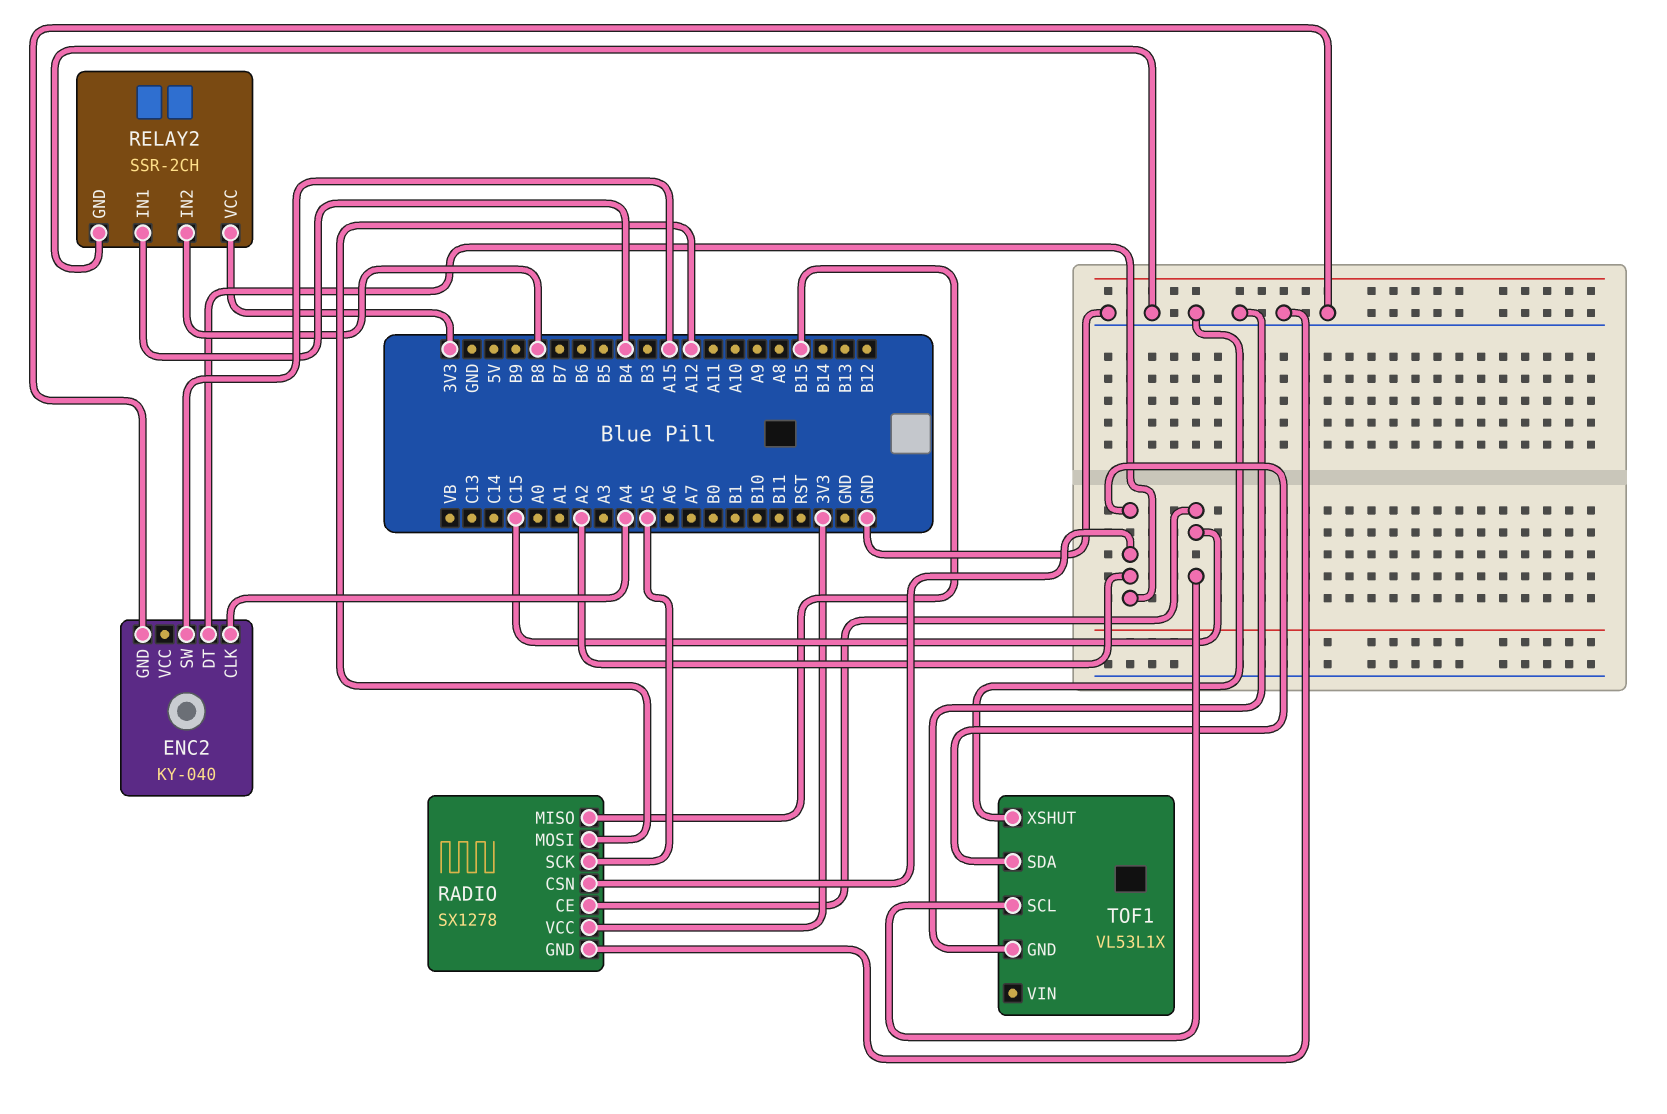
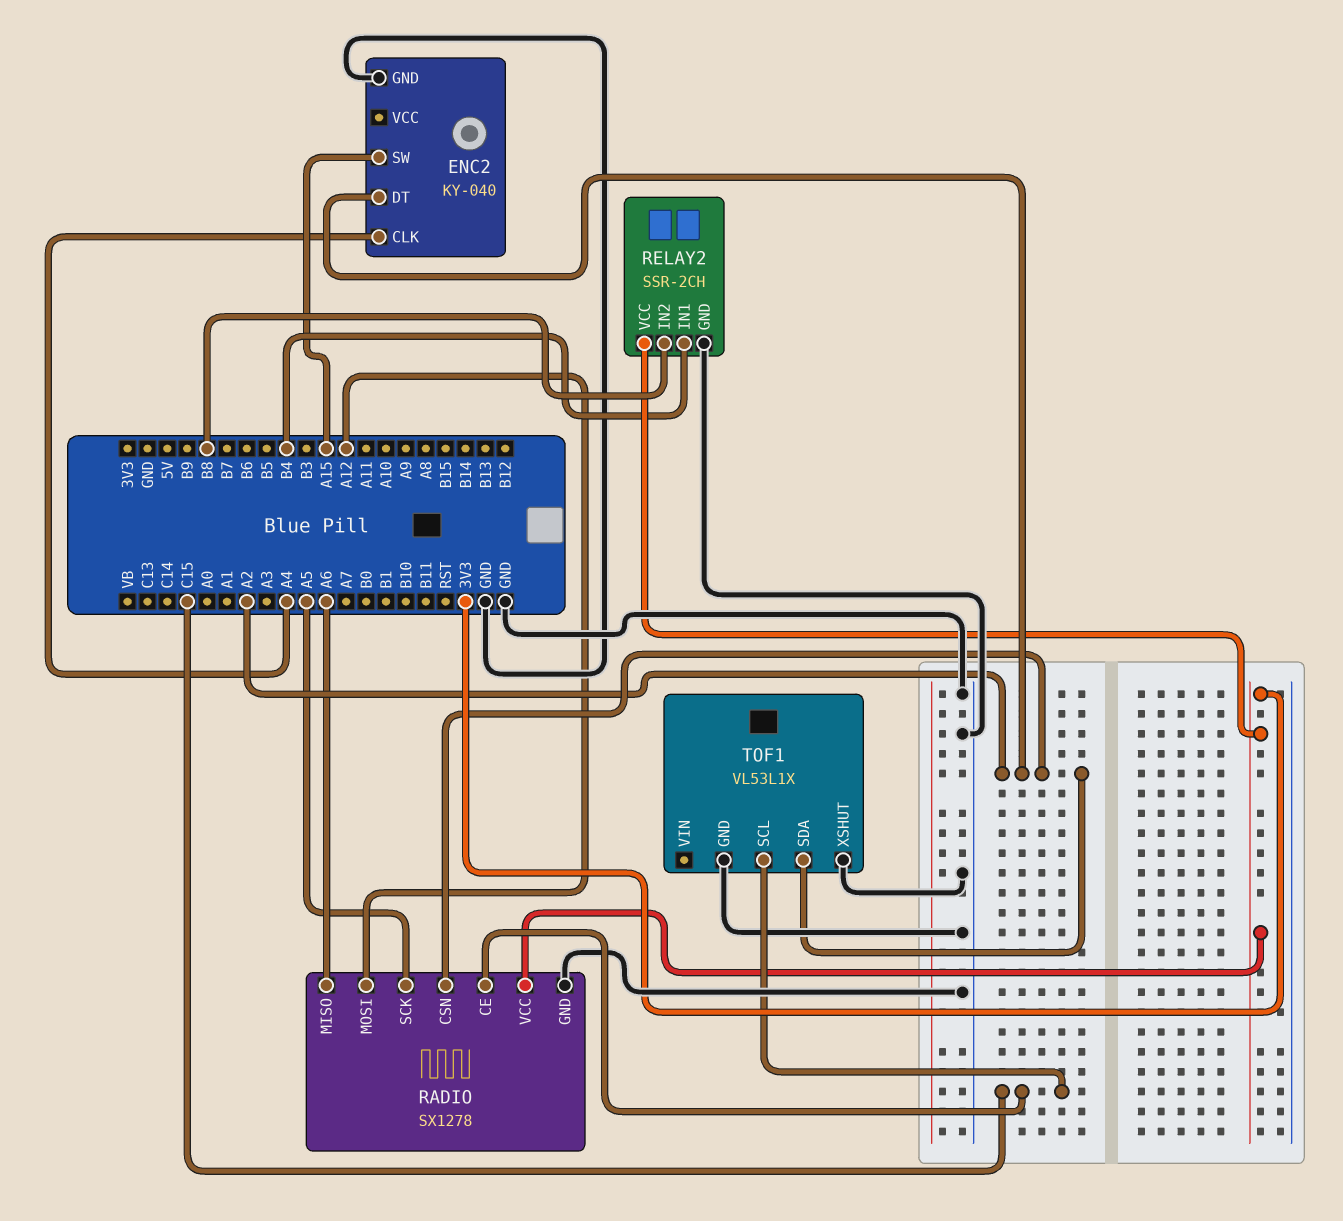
RADIO pin MISO: B15 -> A6

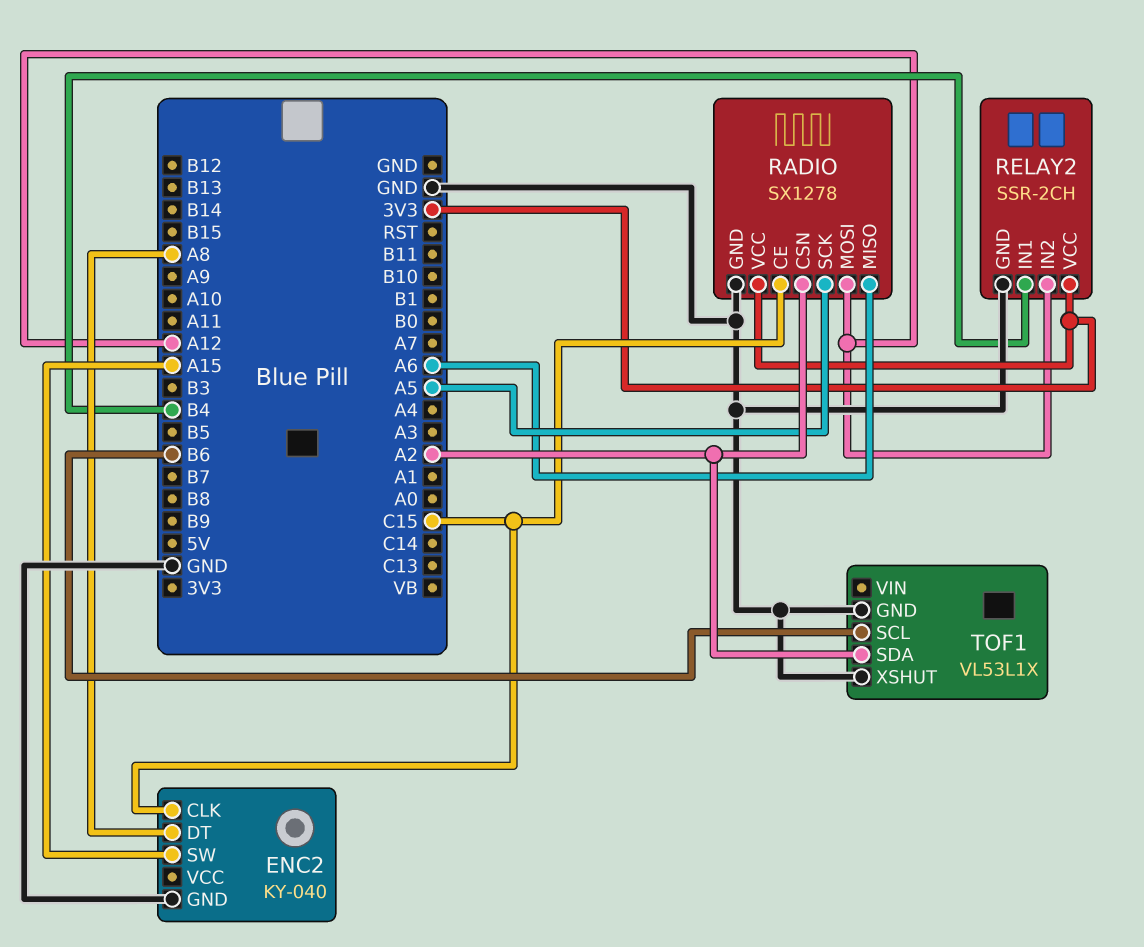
ENC2 pin CLK: A4 -> C15
ENC2 pin DT: A2 -> A8
RELAY2 pin IN2: B8 -> A12
TOF1 pin SCL: C15 -> B6

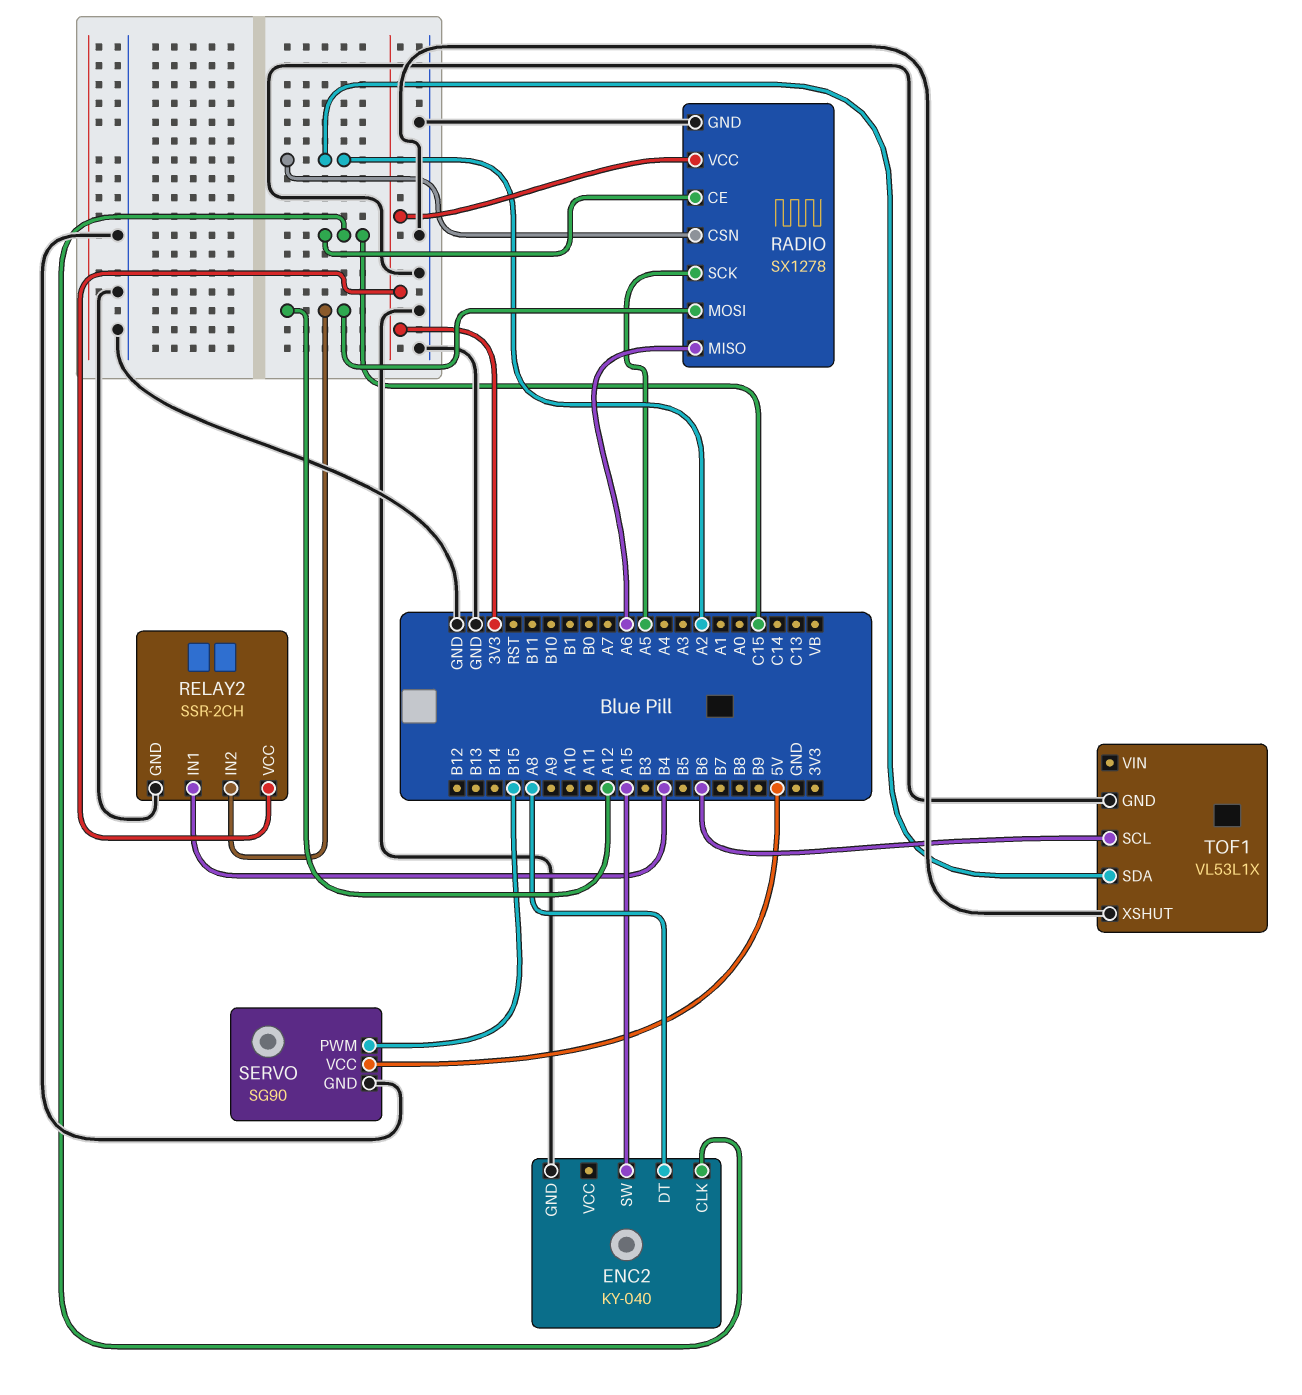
SERVO: none -> SG90
SERVO pin GND: none -> GND
SERVO pin PWM: none -> B15
SERVO pin VCC: none -> 5V

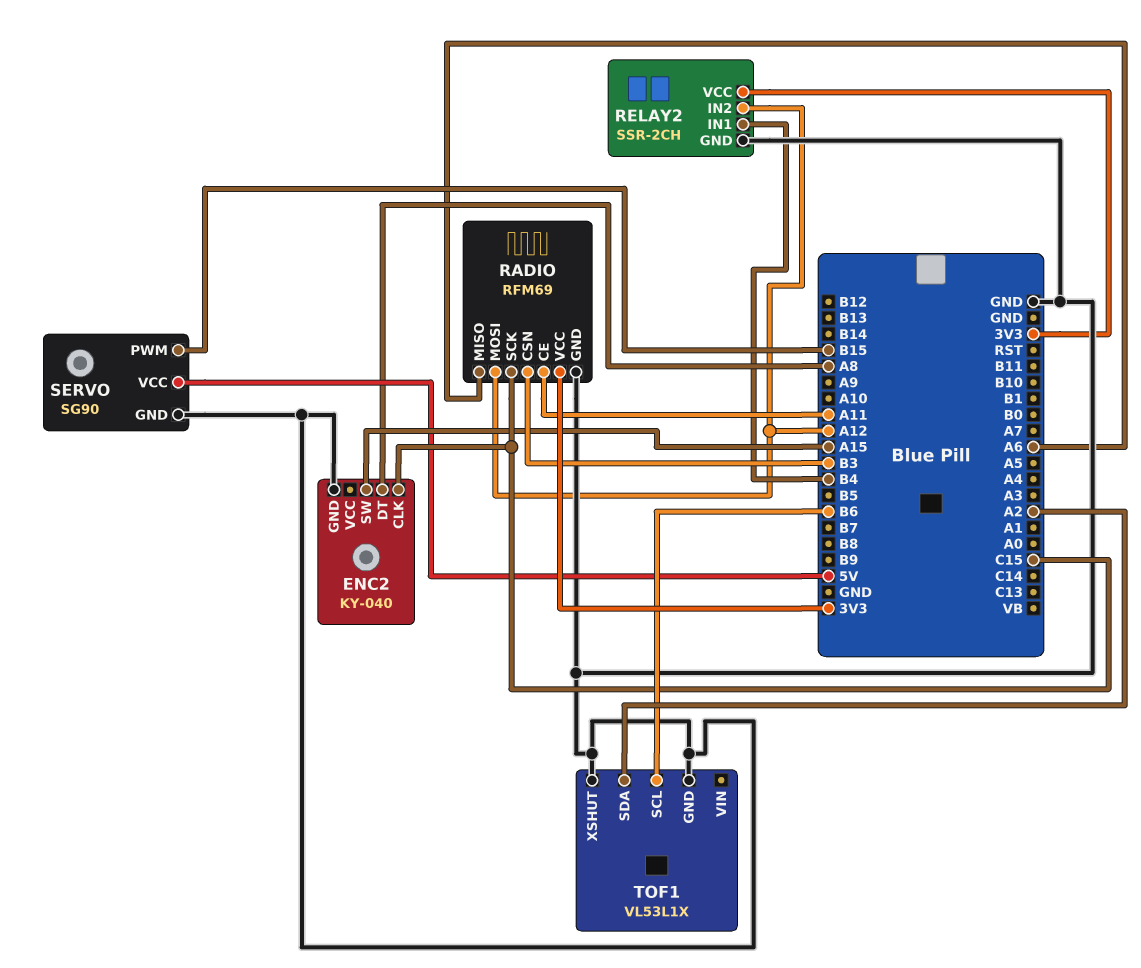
RADIO: SX1278 -> RFM69
RADIO pin CE: C15 -> A11
RADIO pin CSN: A2 -> B3
RADIO pin SCK: A5 -> C15

